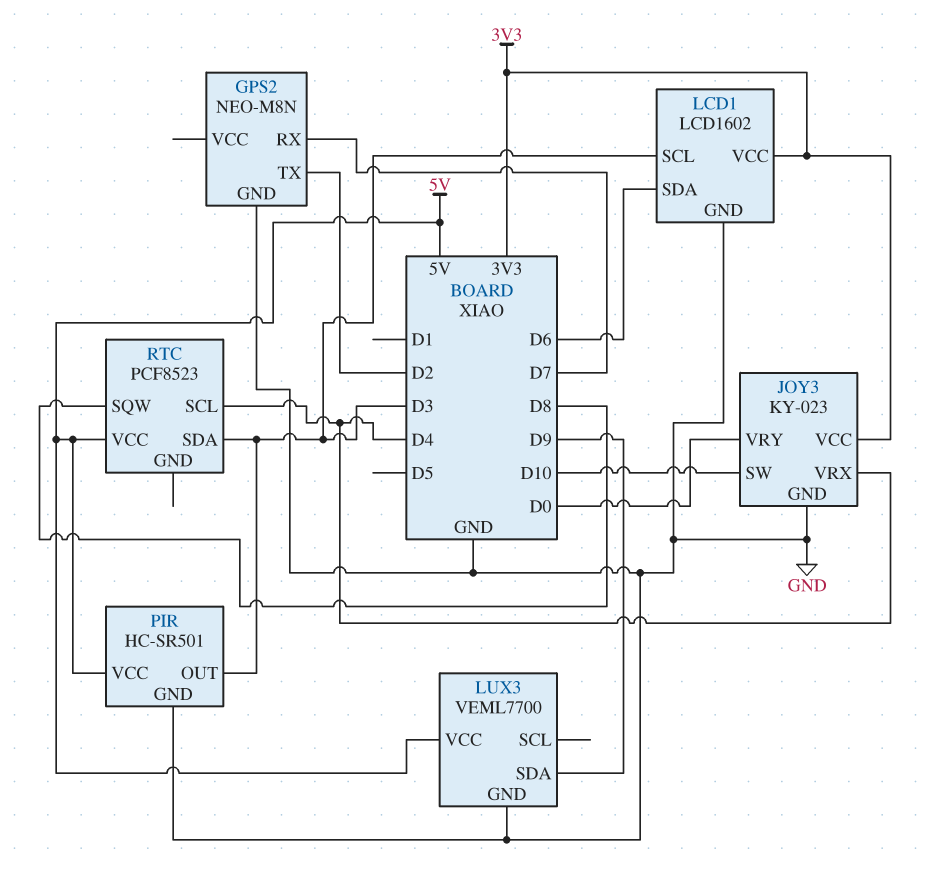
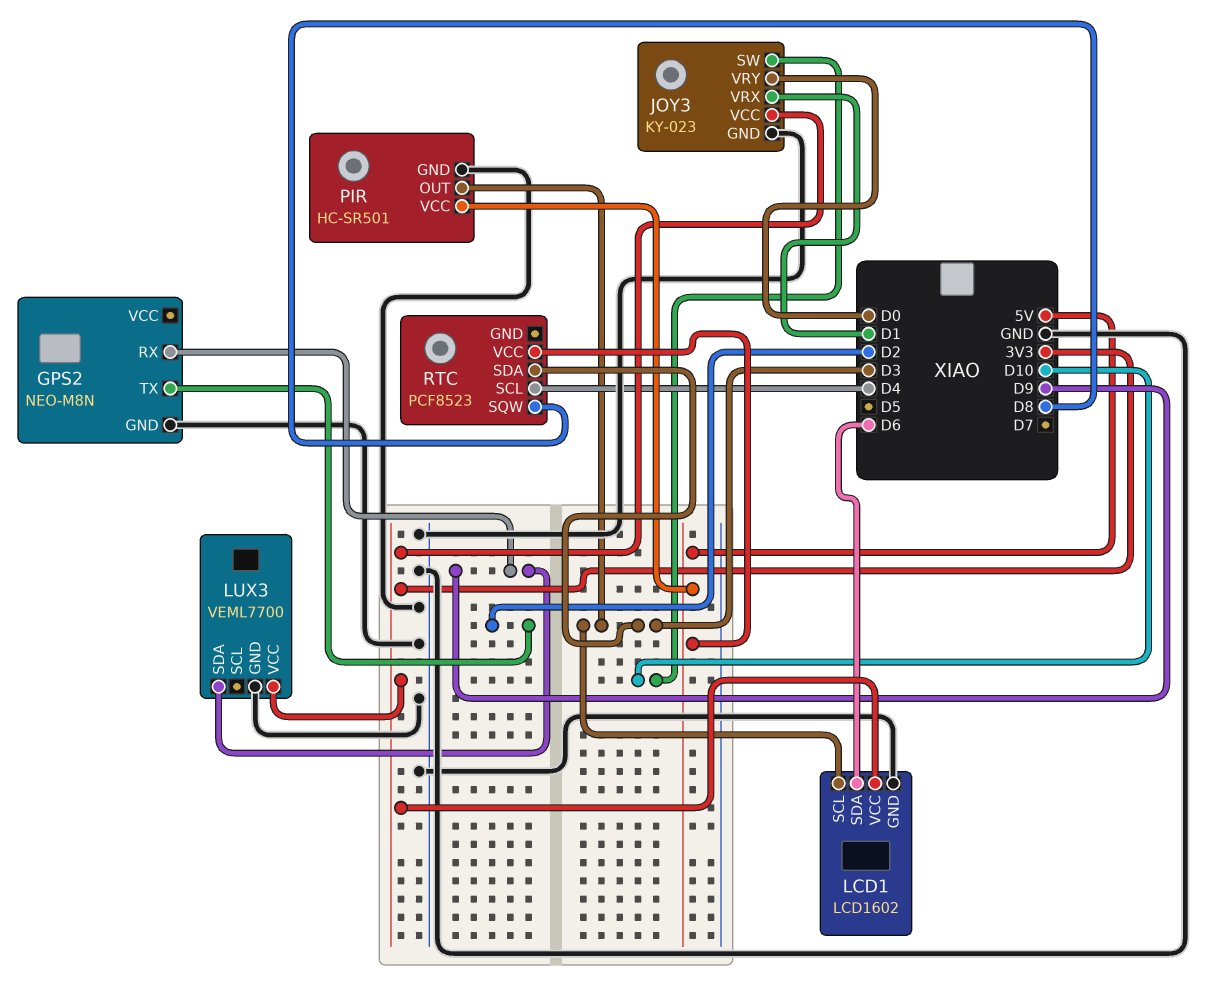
GPS2 pin RX: D7 -> D9
JOY3 pin VRX: D4 -> D1
LUX3 pin VCC: 5V -> 3V3

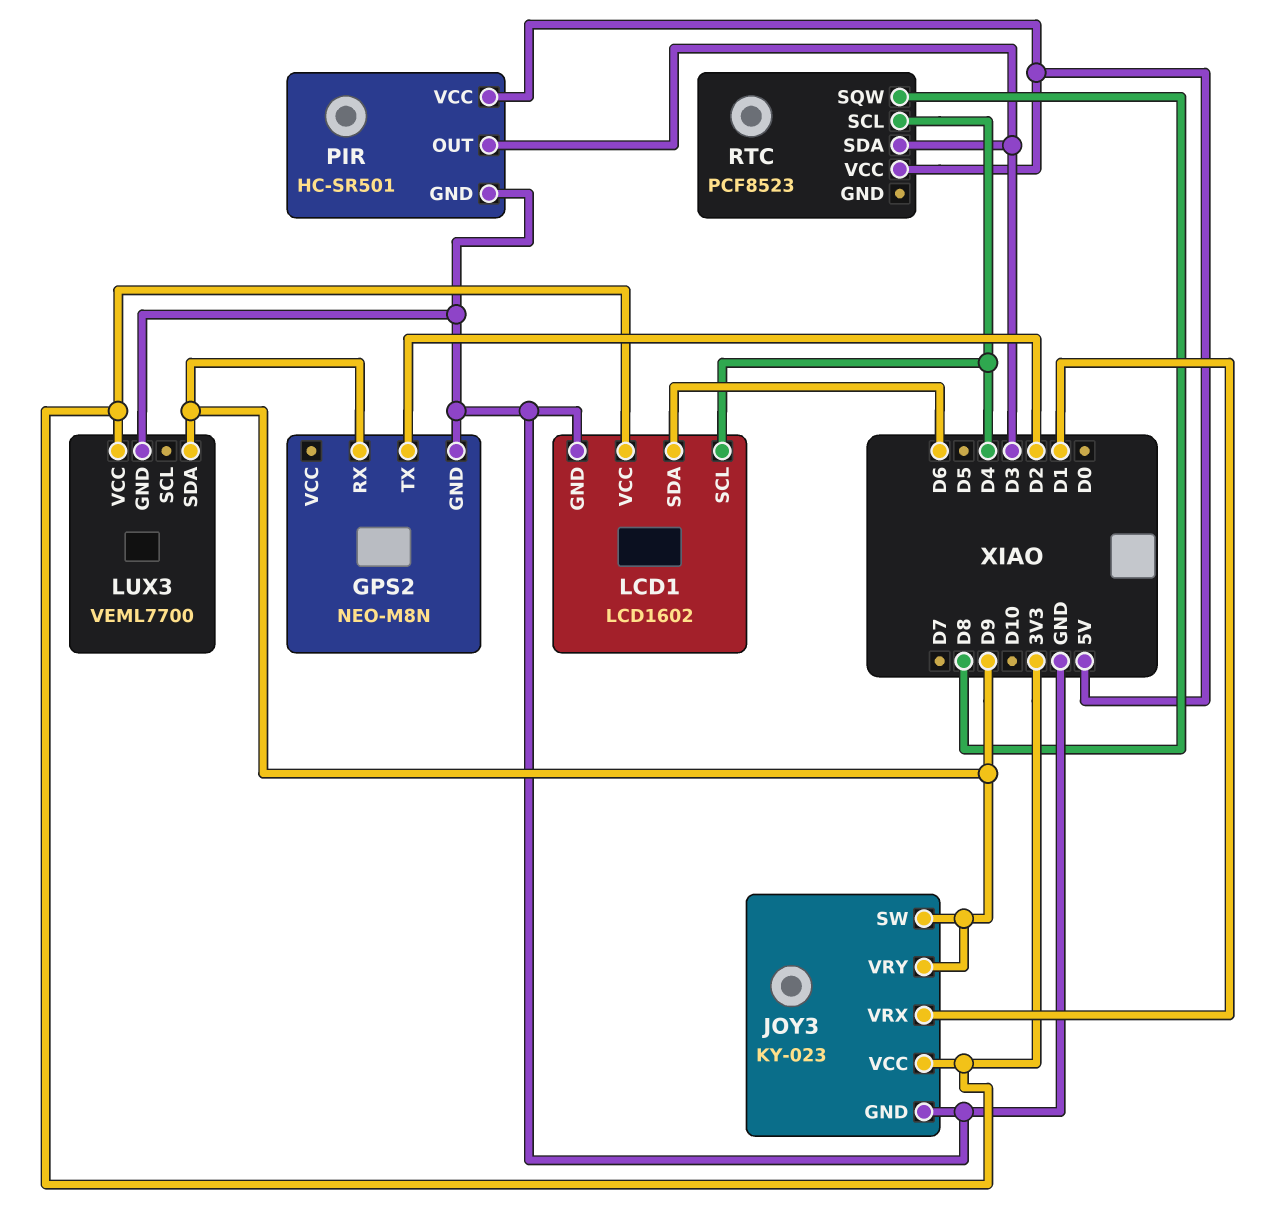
JOY3 pin SW: D10 -> D9
JOY3 pin VRY: D0 -> D9
LCD1 pin SCL: D3 -> D4

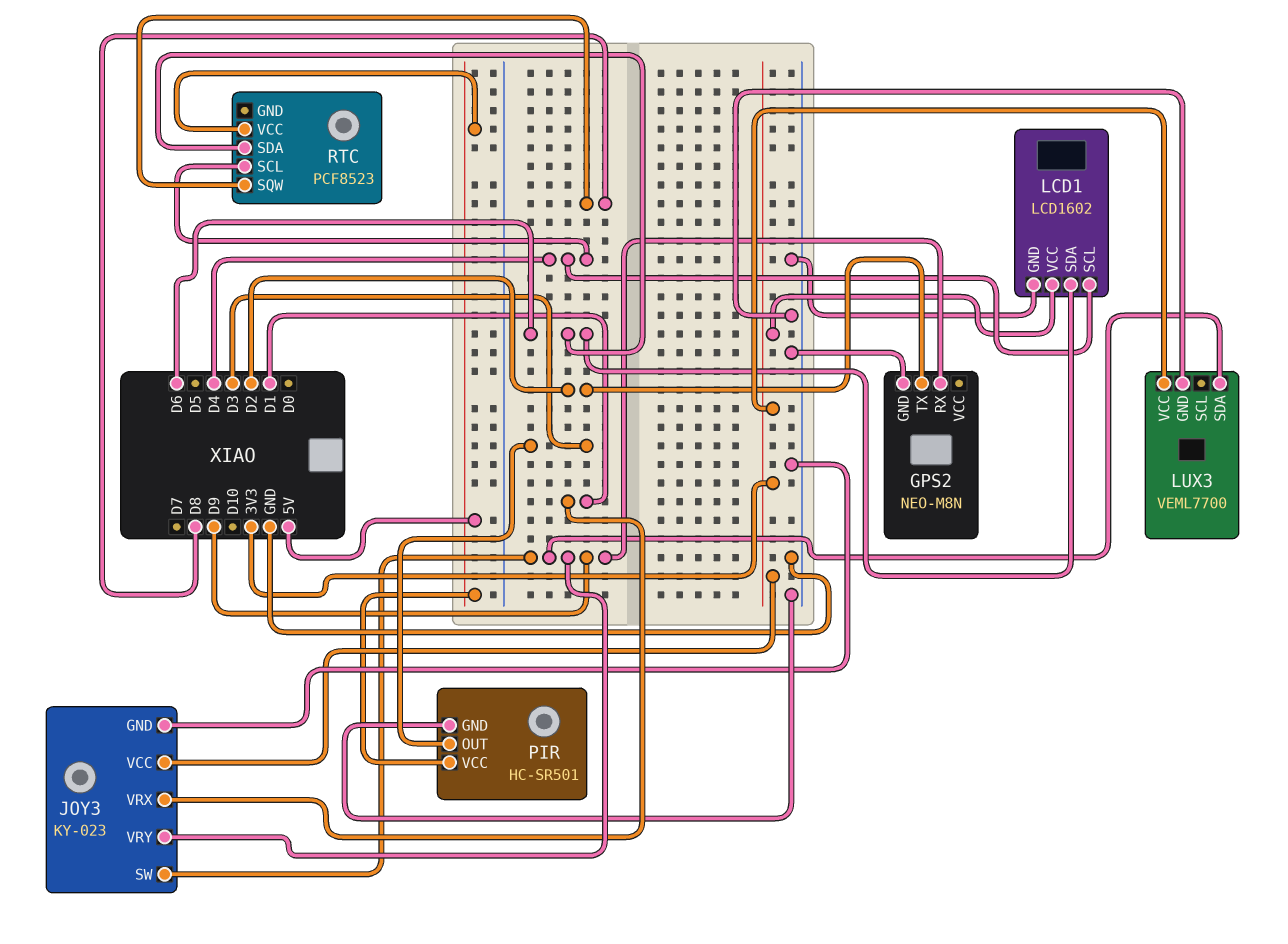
RTC pin SDA: D3 -> D6

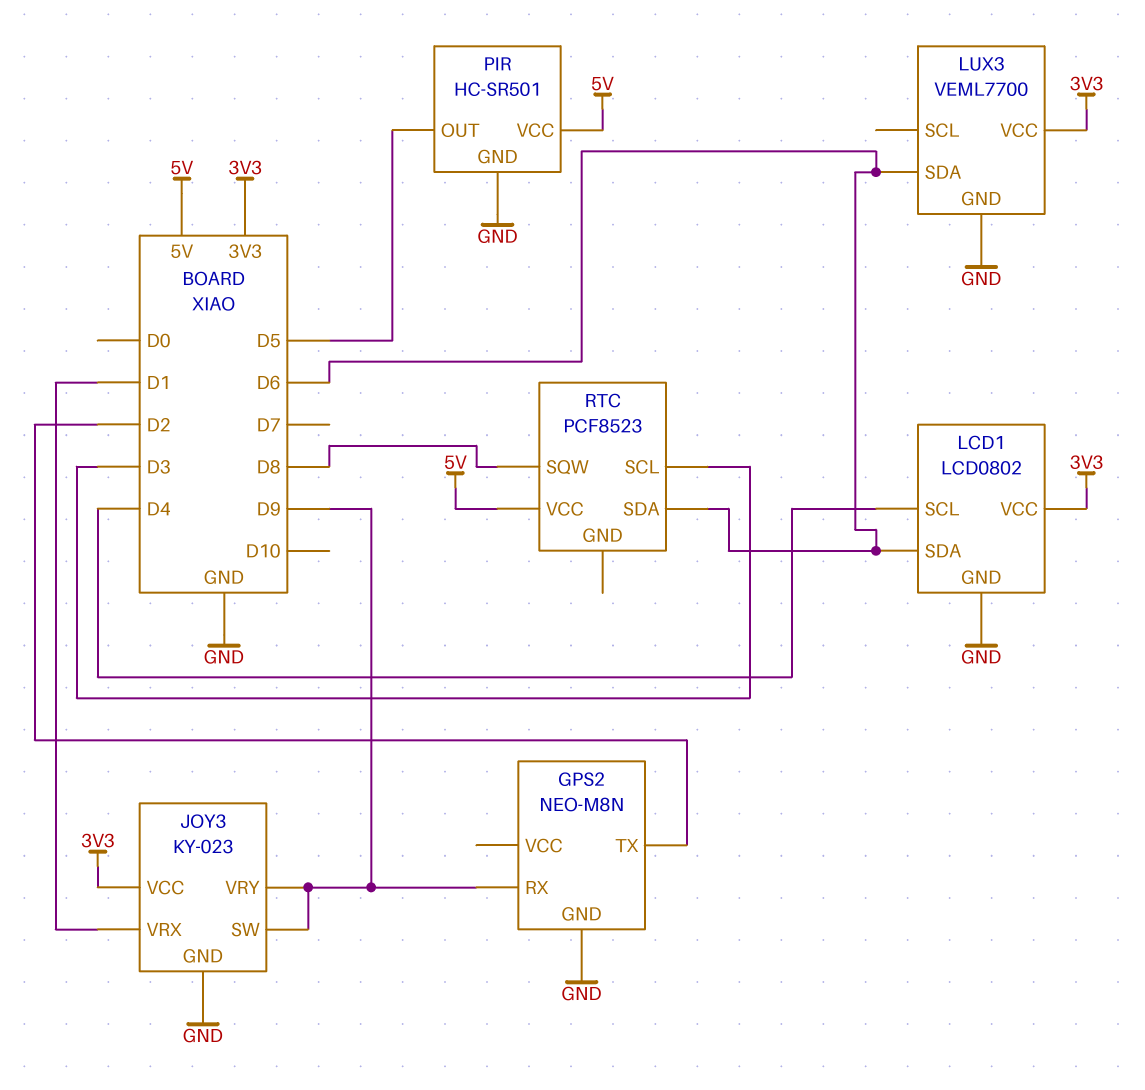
LCD1: LCD1602 -> LCD0802
LUX3 pin SDA: D9 -> D6
PIR pin OUT: D3 -> D5
RTC pin SCL: D4 -> D3

